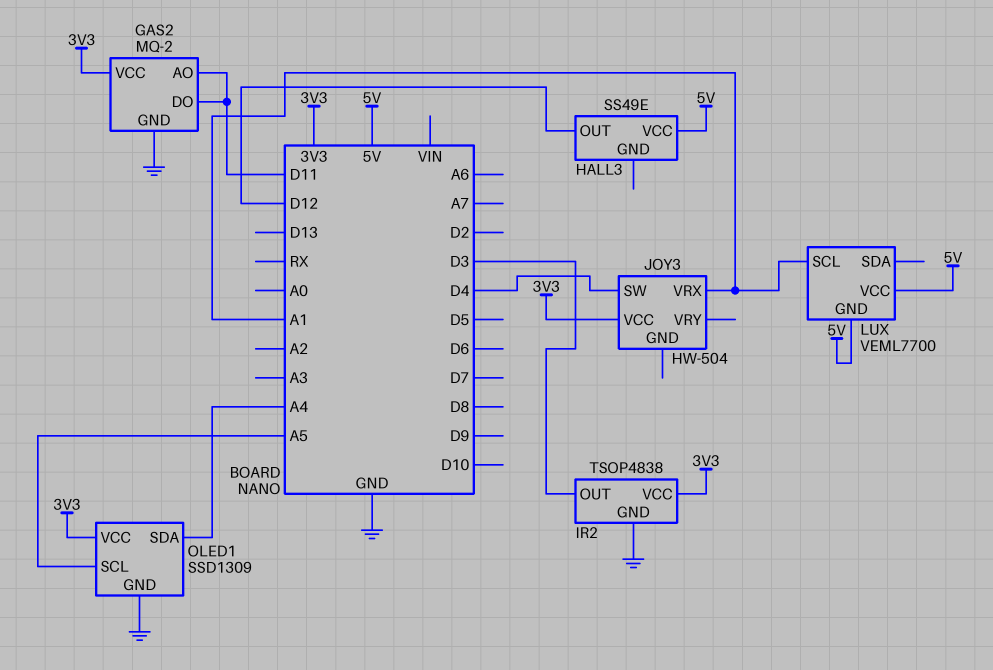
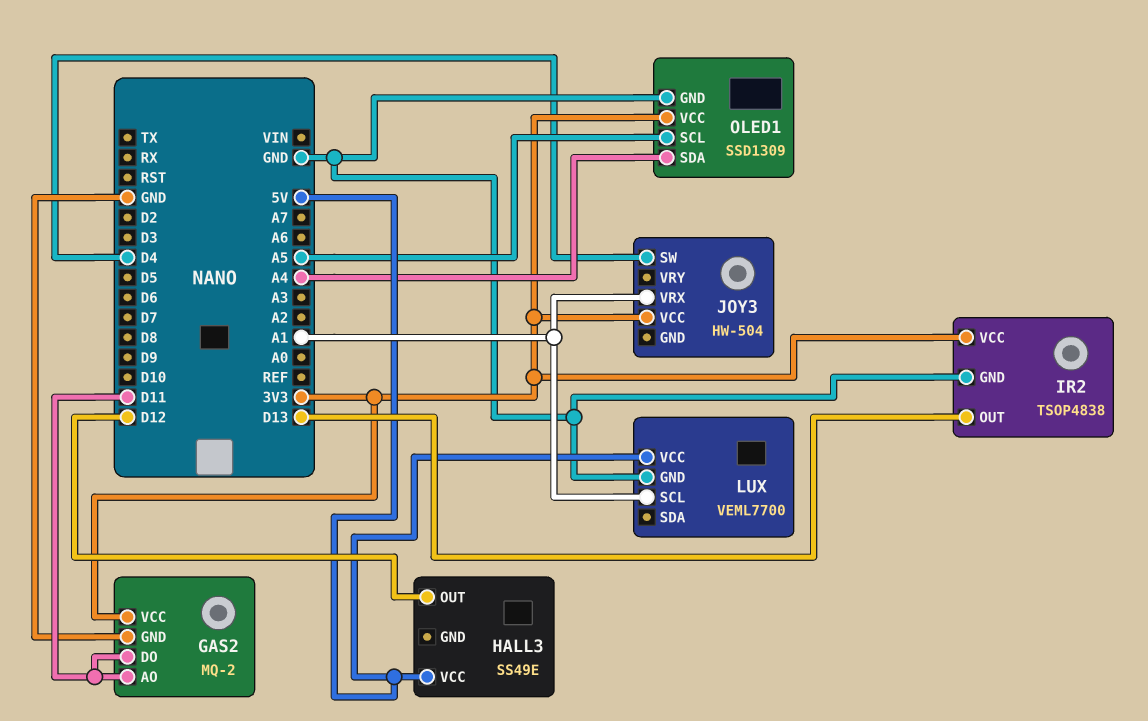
IR2 pin OUT: D3 -> D13
LUX pin GND: 5V -> GND

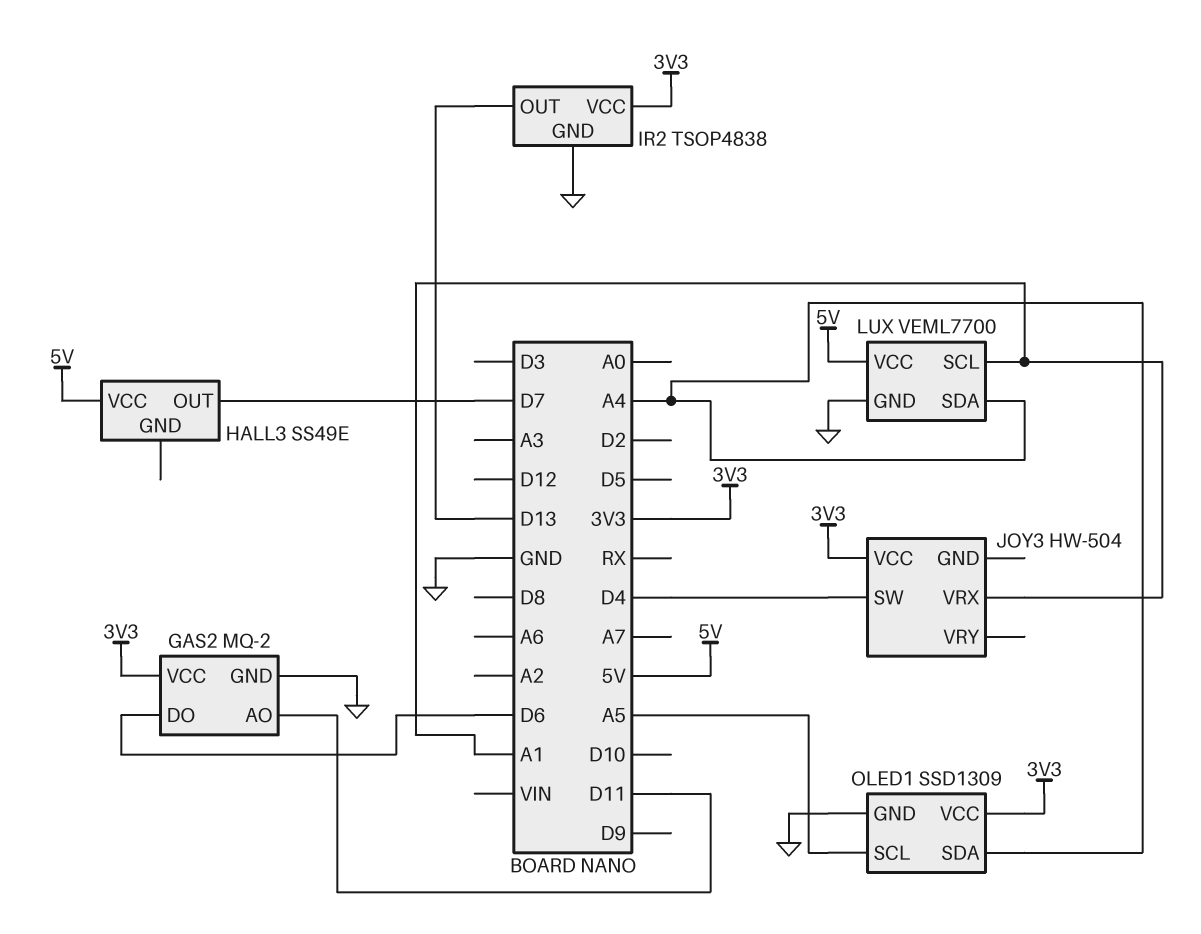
GAS2 pin DO: D11 -> D6
HALL3 pin OUT: D12 -> D7
LUX pin SDA: none -> A4

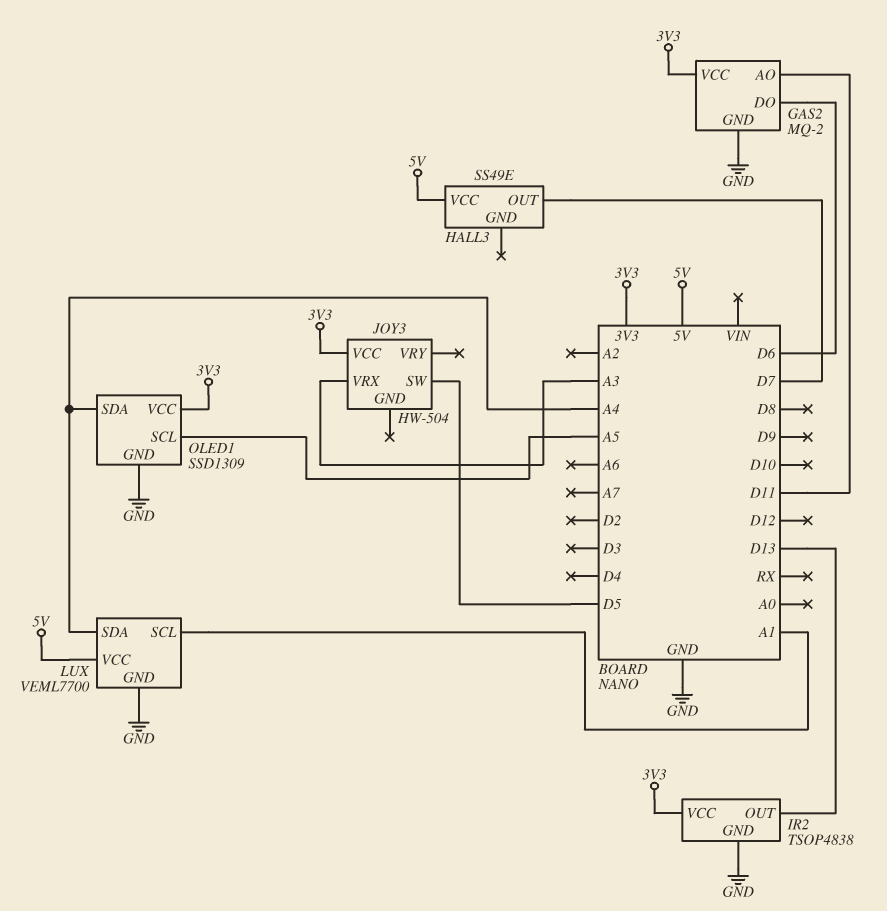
JOY3 pin SW: D4 -> D5
JOY3 pin VRX: A1 -> A3

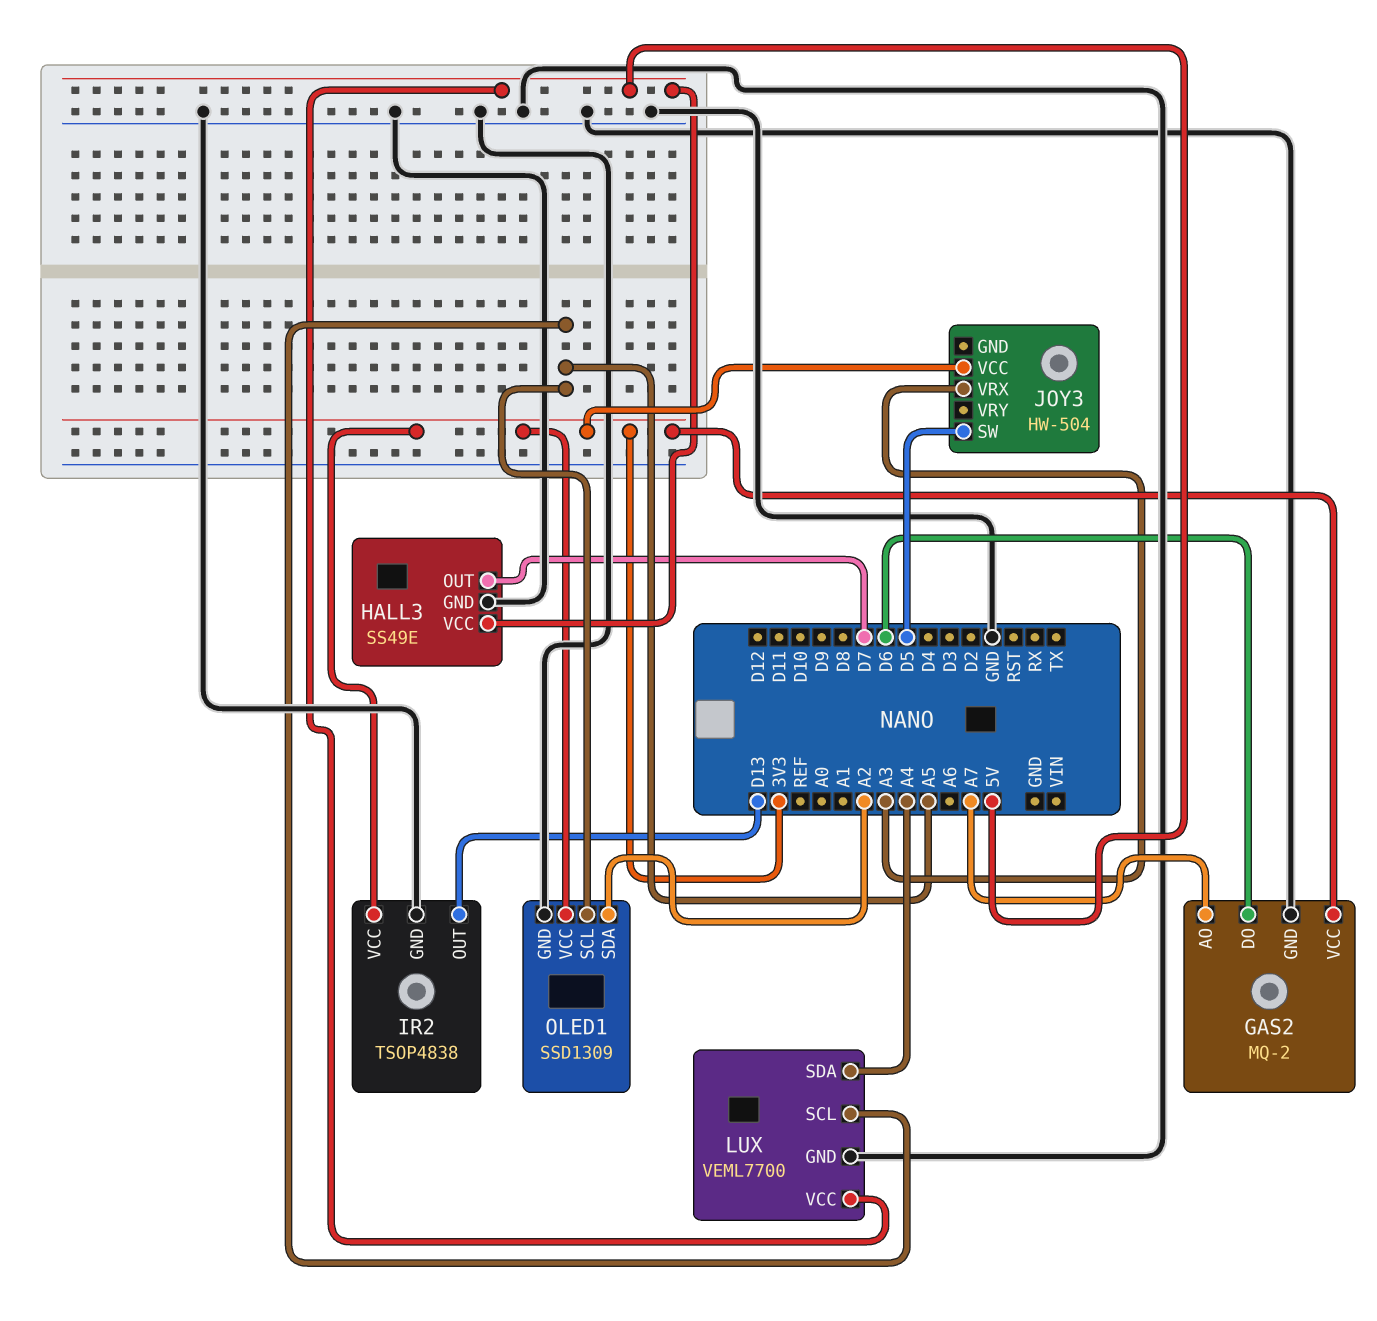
GAS2 pin AO: D11 -> A7
HALL3 pin GND: none -> GND
LUX pin SCL: A1 -> A5
OLED1 pin SDA: A4 -> A2

